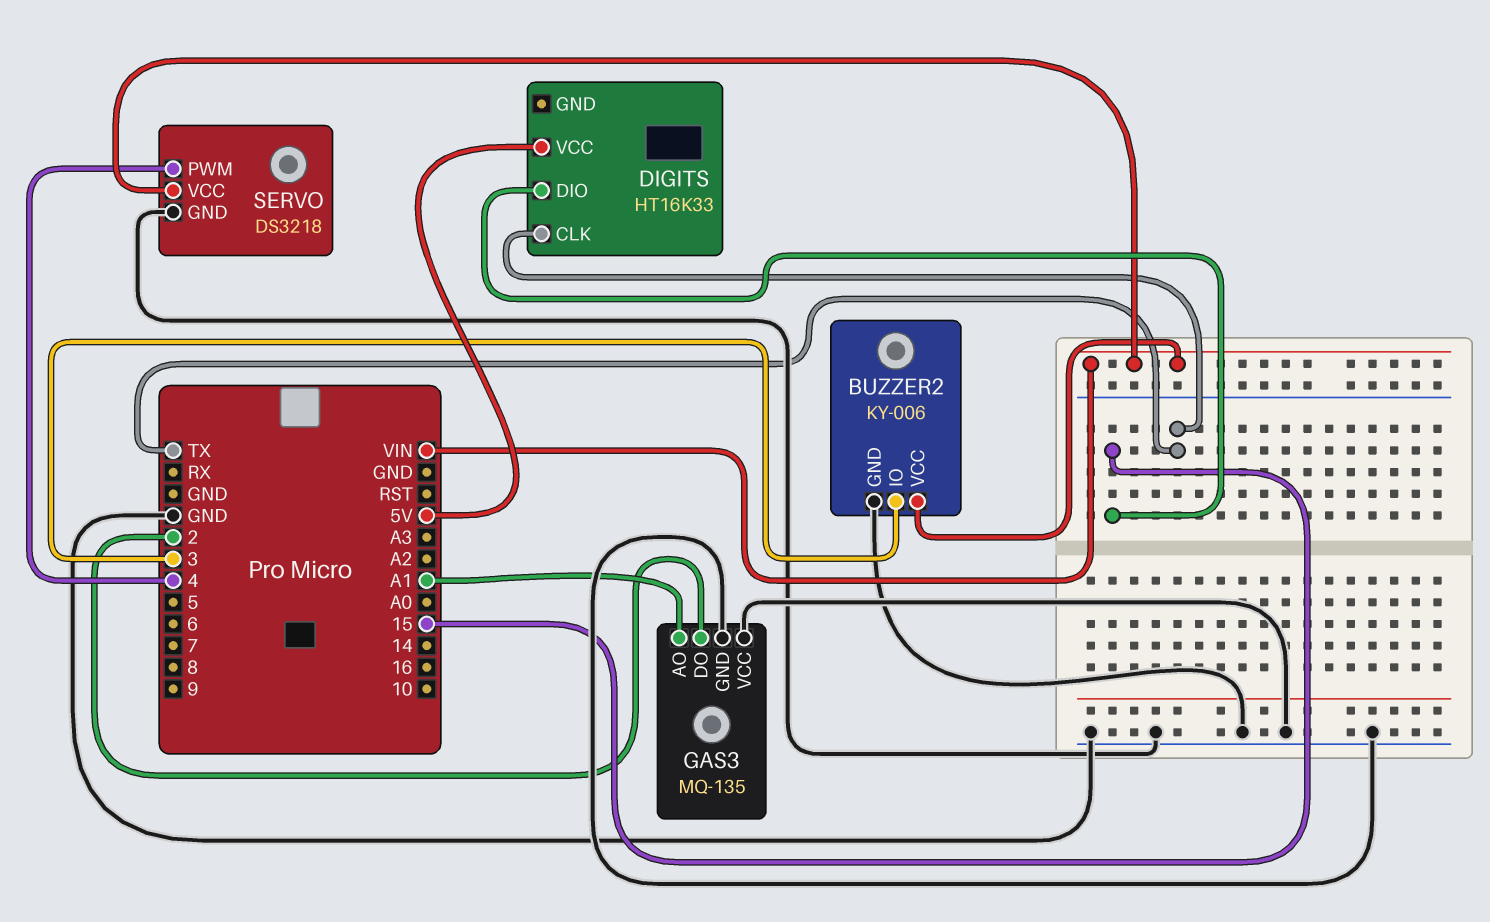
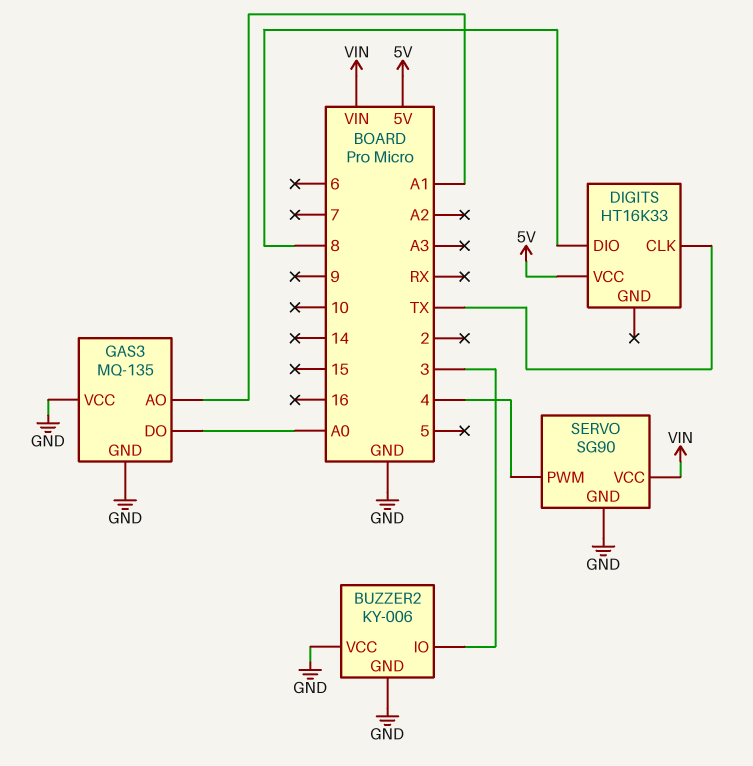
BUZZER2 pin VCC: VIN -> GND
DIGITS pin DIO: 15 -> 8
GAS3 pin DO: 2 -> A0
SERVO: DS3218 -> SG90

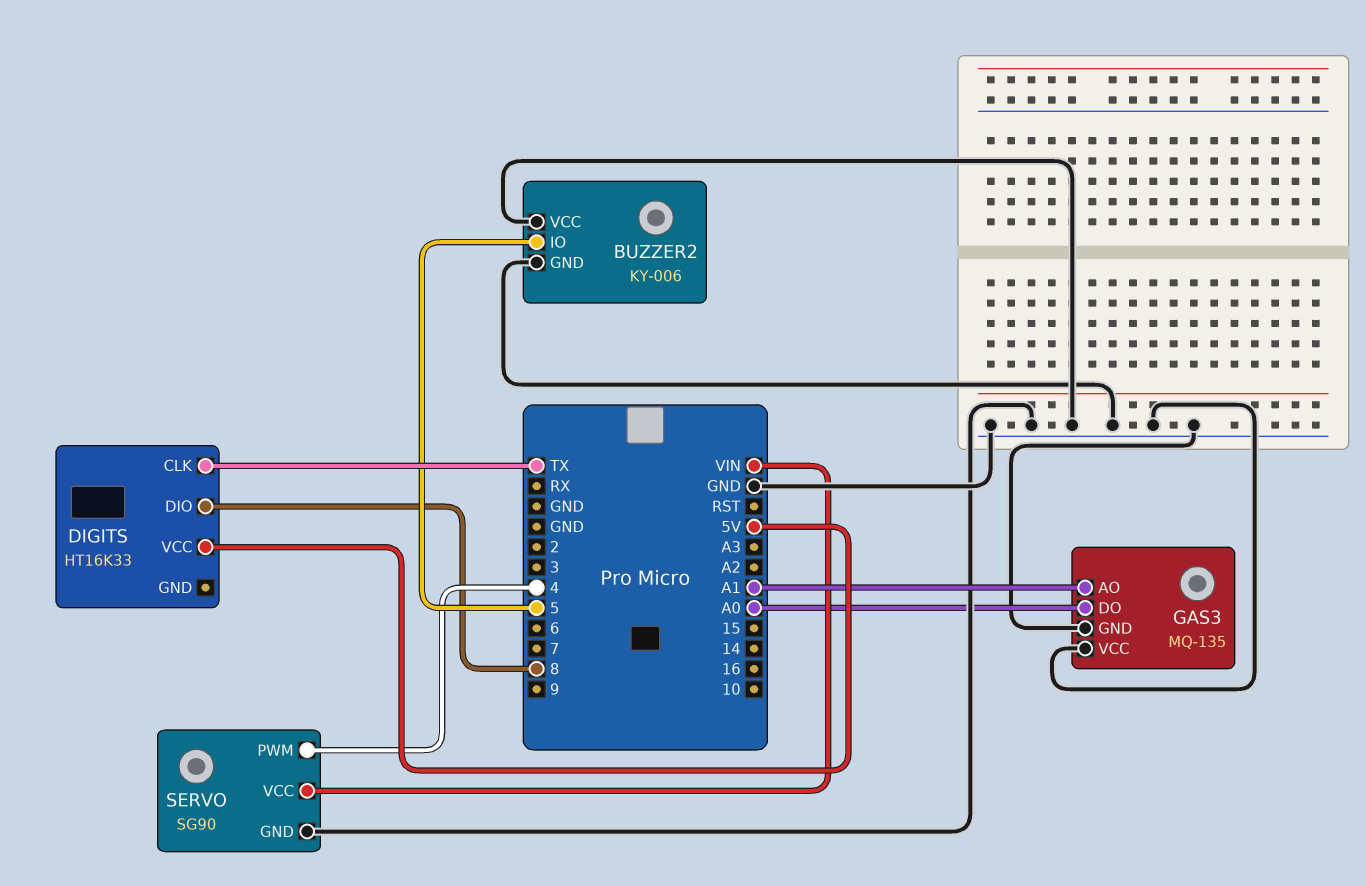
BUZZER2 pin IO: 3 -> 5

